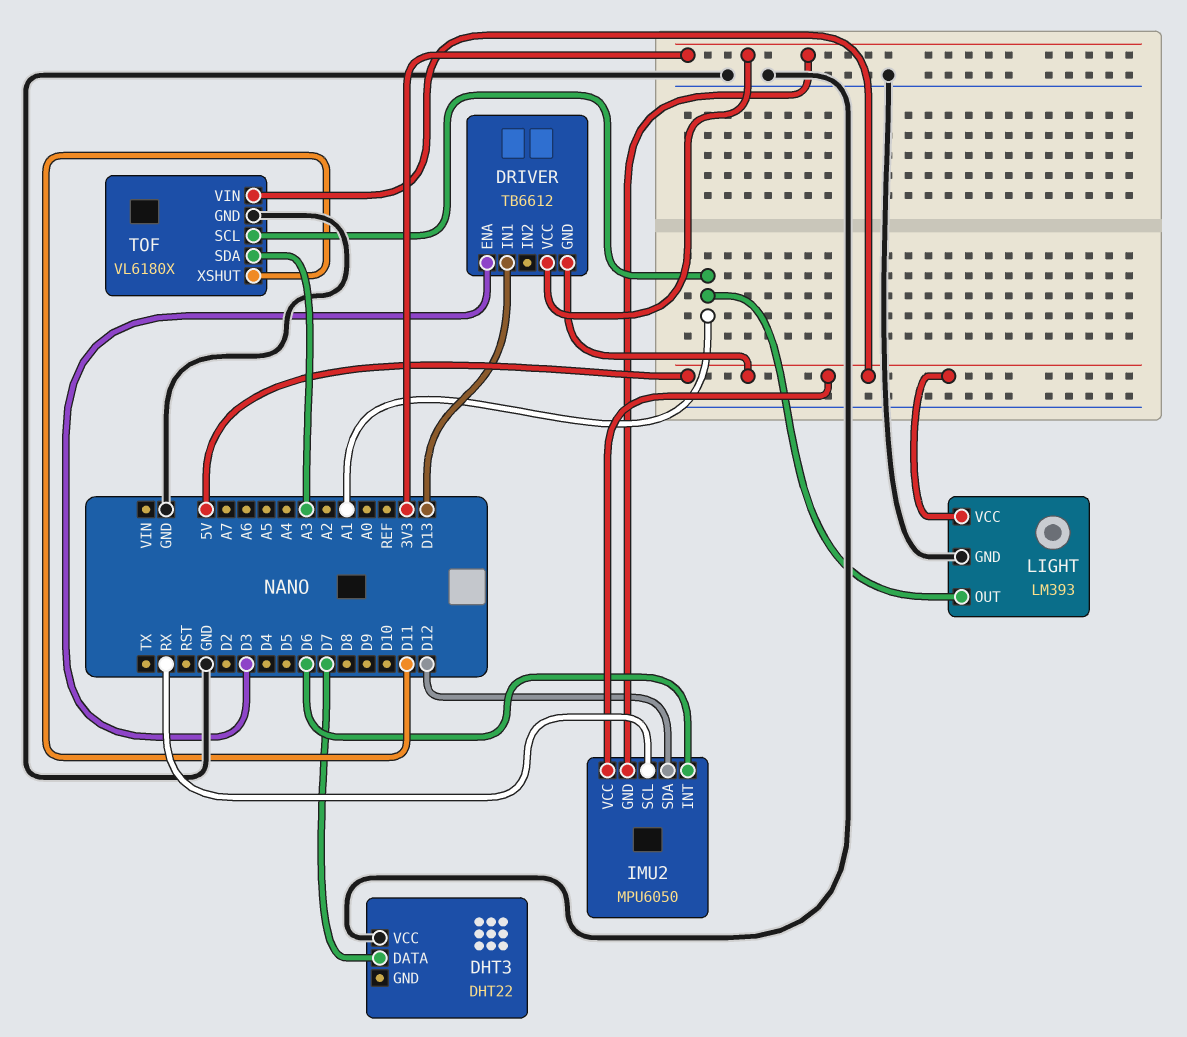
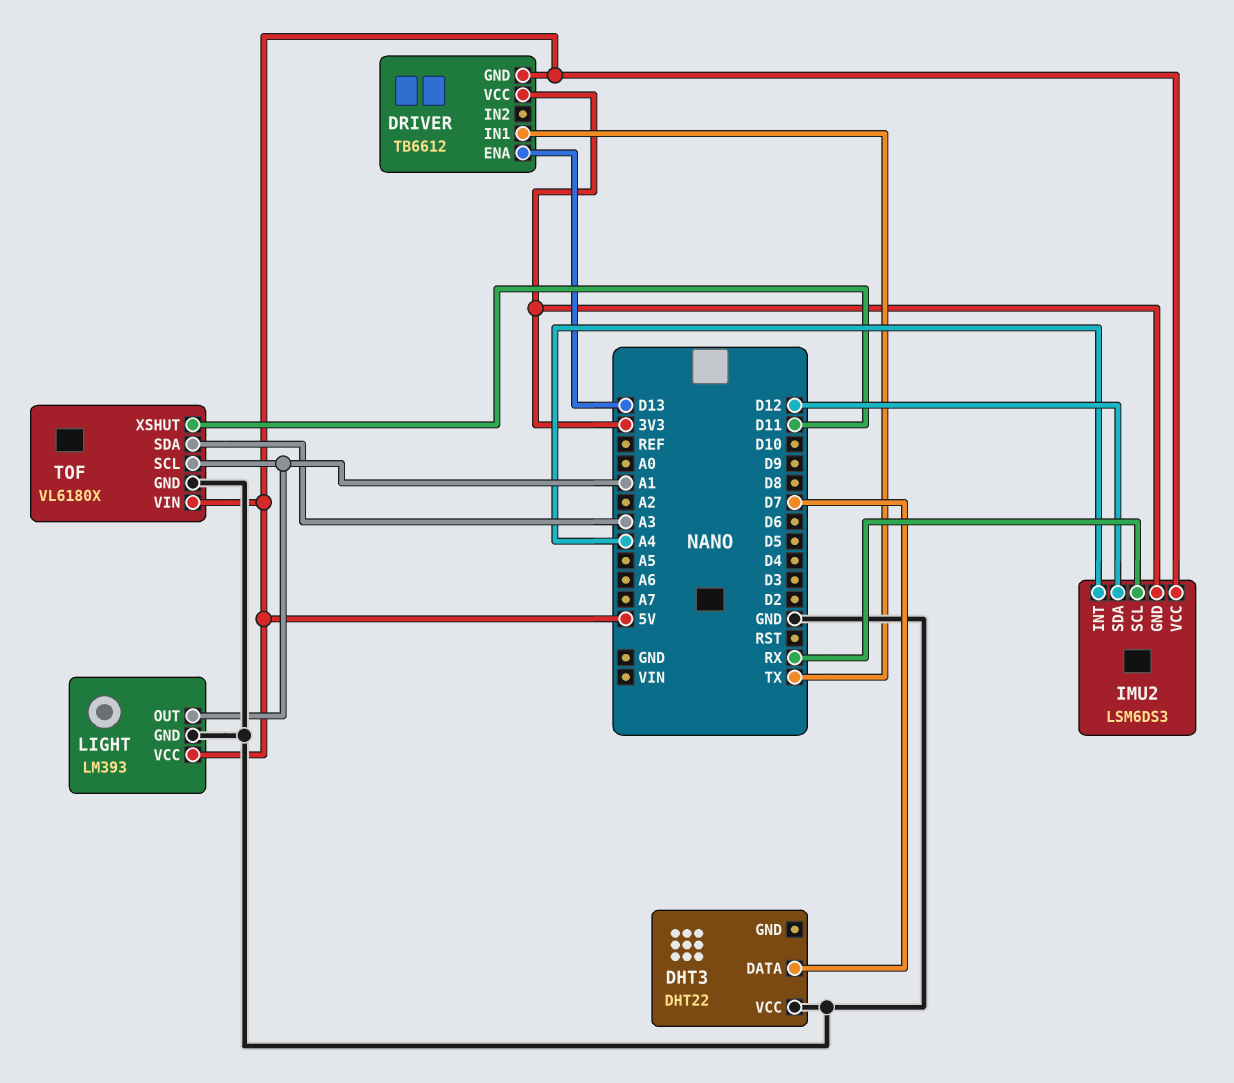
DRIVER pin ENA: D3 -> D13
DRIVER pin IN1: D13 -> TX
IMU2: MPU6050 -> LSM6DS3
IMU2 pin INT: D6 -> A4

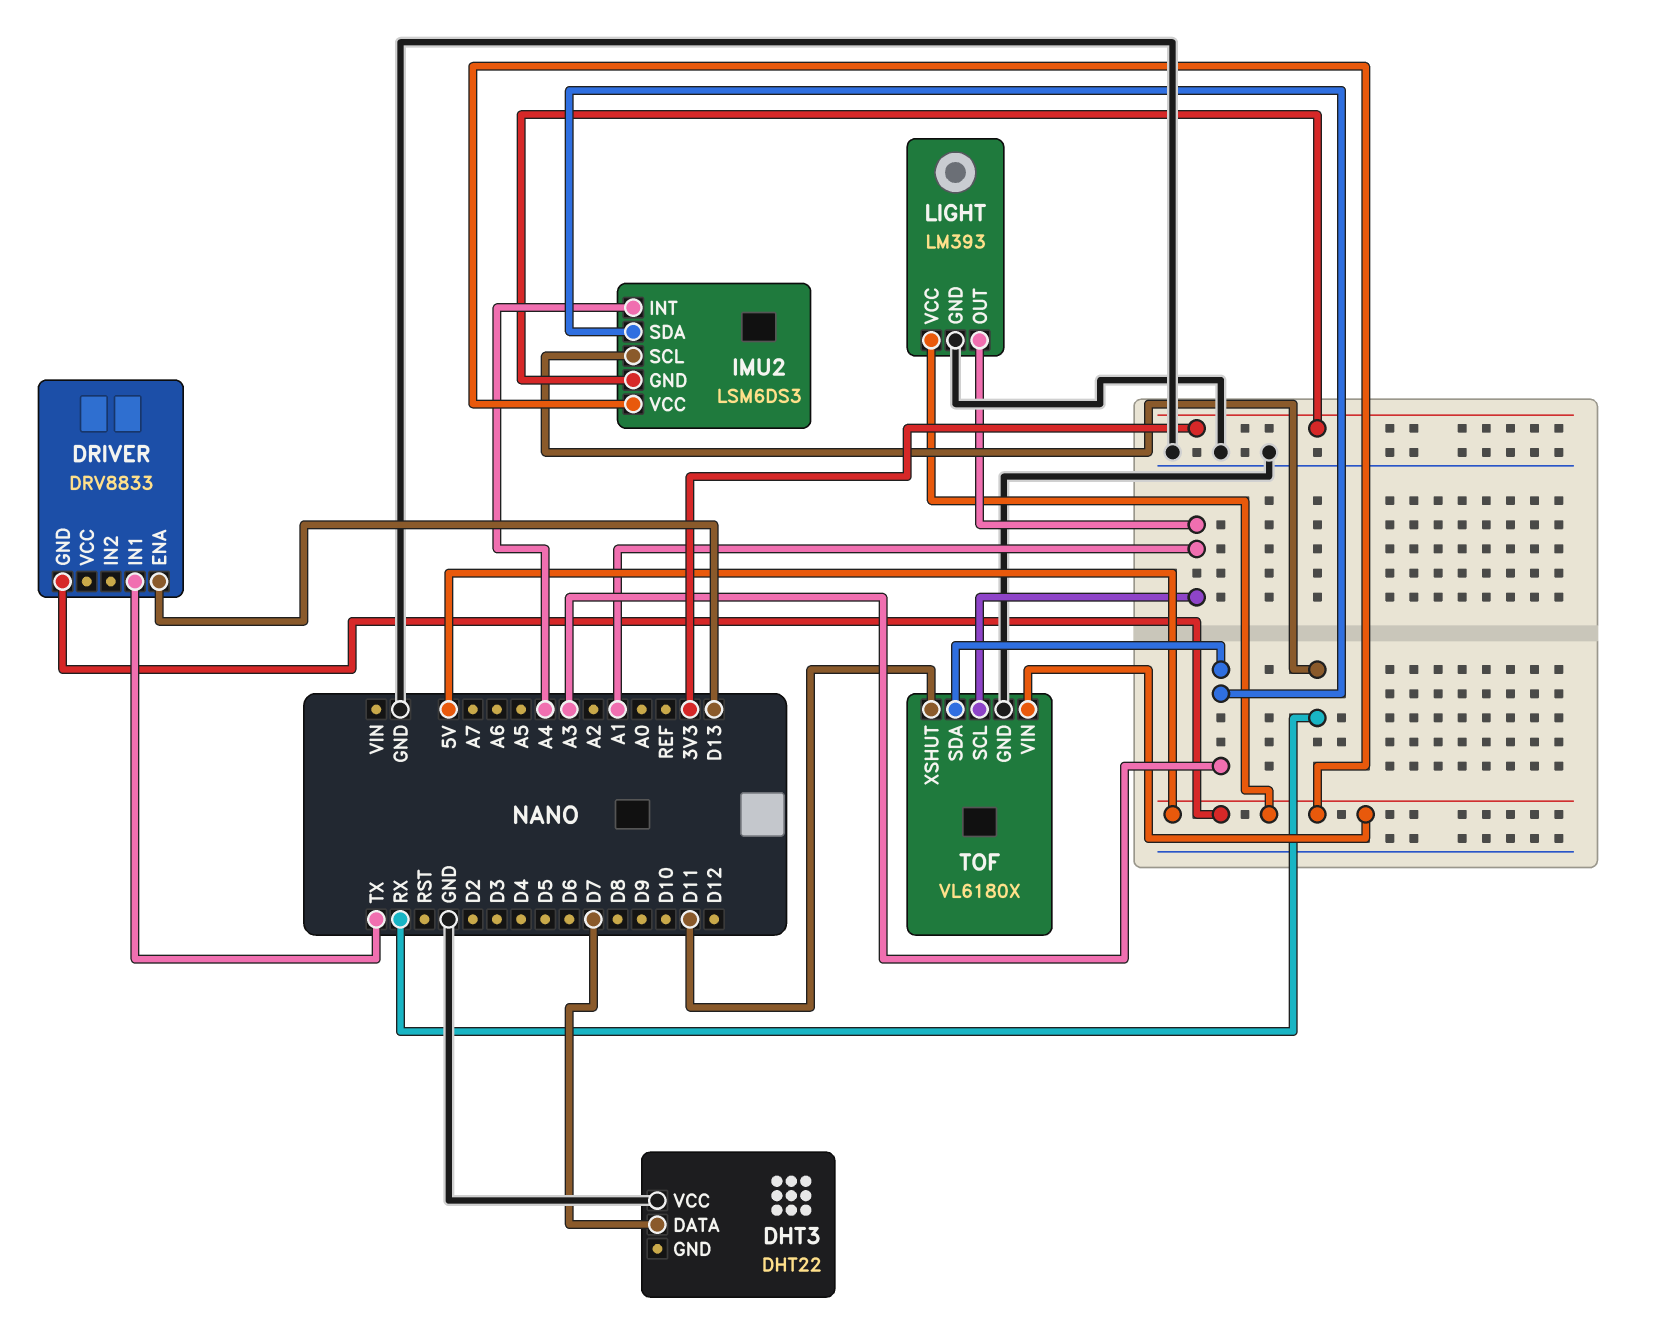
DRIVER: TB6612 -> DRV8833
DRIVER pin VCC: 3V3 -> none
IMU2 pin SDA: D12 -> A3

